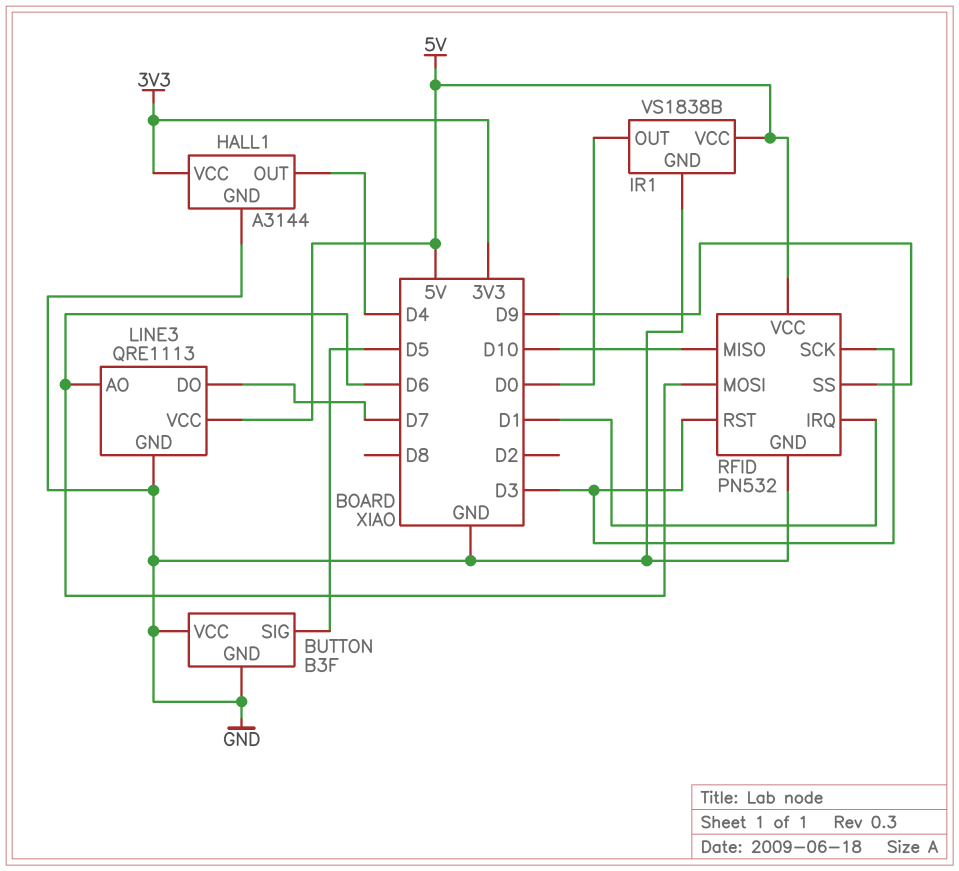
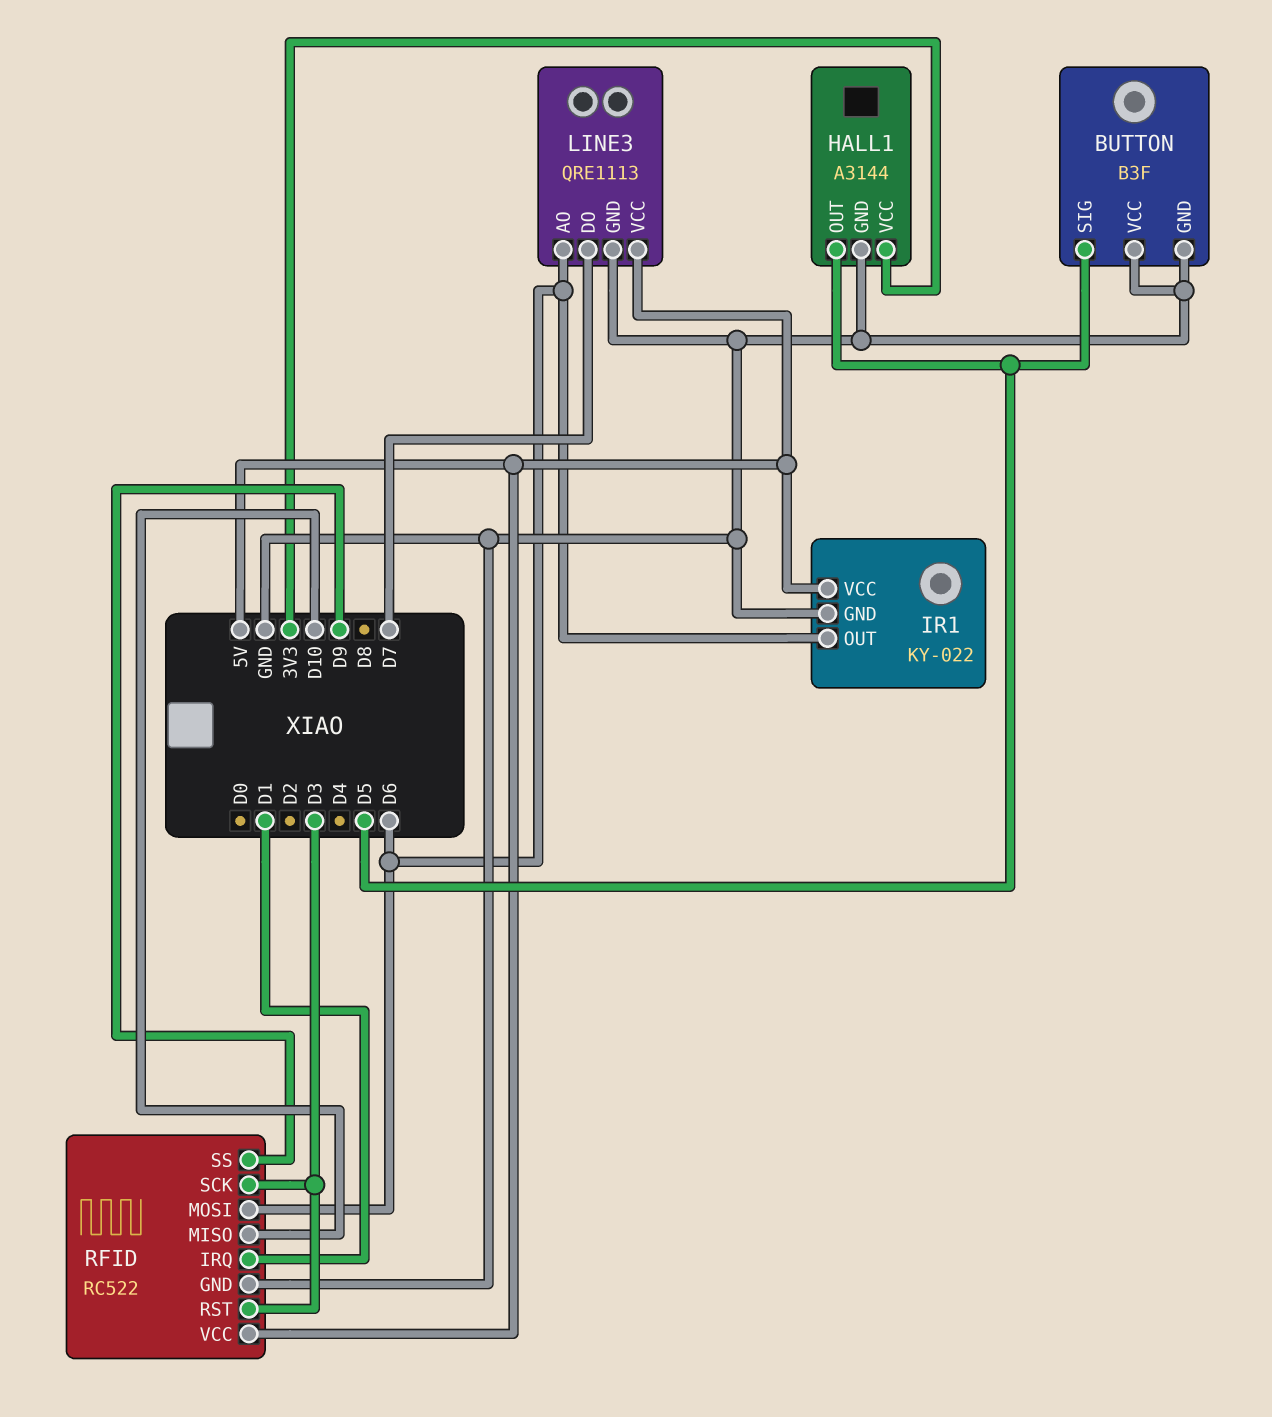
HALL1 pin OUT: D4 -> D5
IR1: VS1838B -> KY-022
IR1 pin OUT: D0 -> D6
RFID: PN532 -> RC522

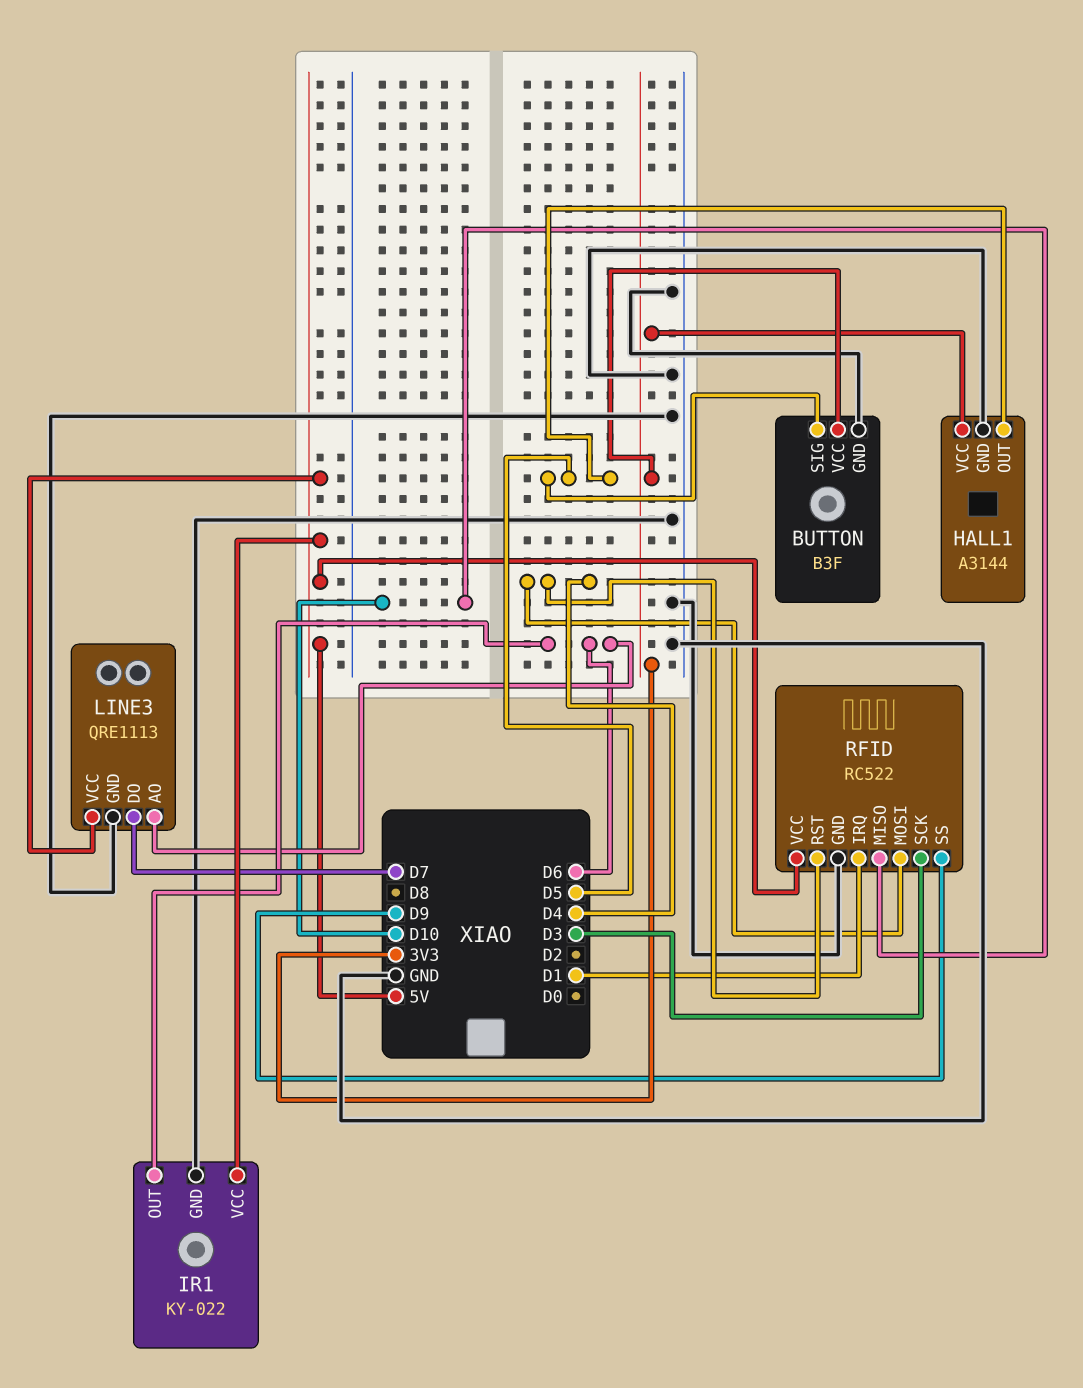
BUTTON pin VCC: GND -> 3V3
RFID pin MOSI: D6 -> D4
RFID pin RST: D3 -> D4

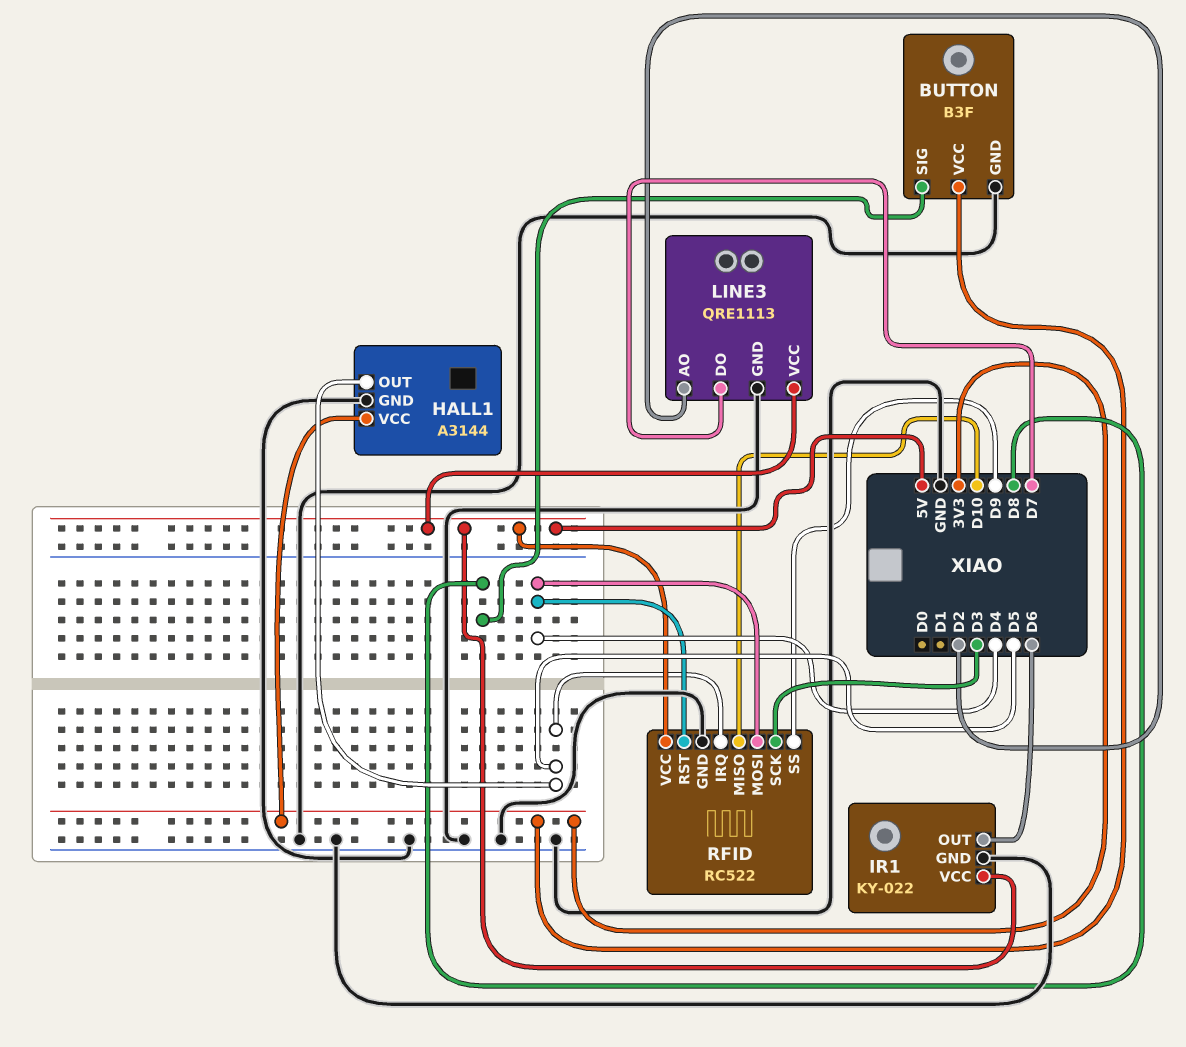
BUTTON pin SIG: D5 -> D8
LINE3 pin AO: D6 -> D2
RFID pin IRQ: D1 -> D5

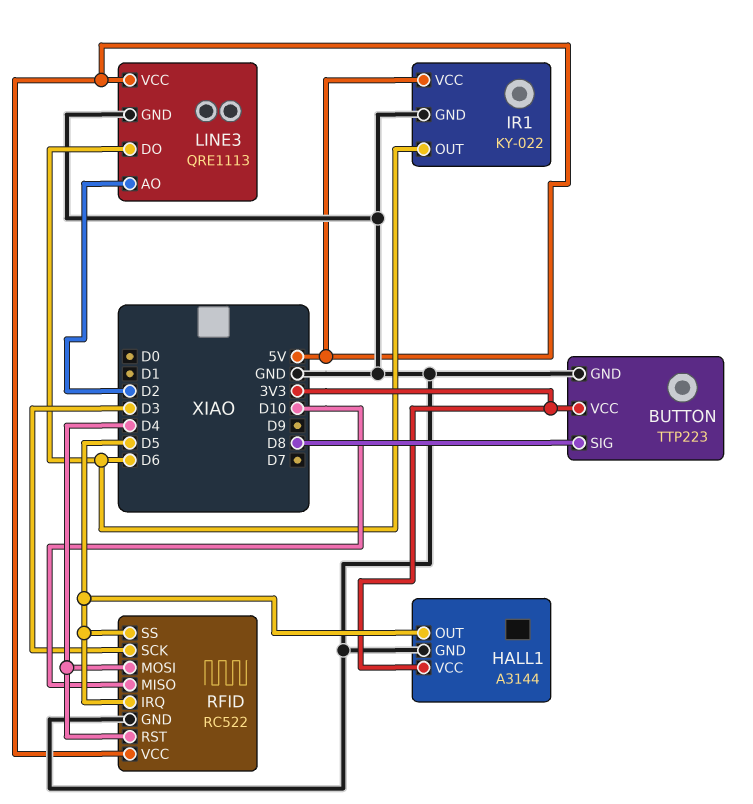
BUTTON: B3F -> TTP223
LINE3 pin DO: D7 -> D6
RFID pin SS: D9 -> D5

